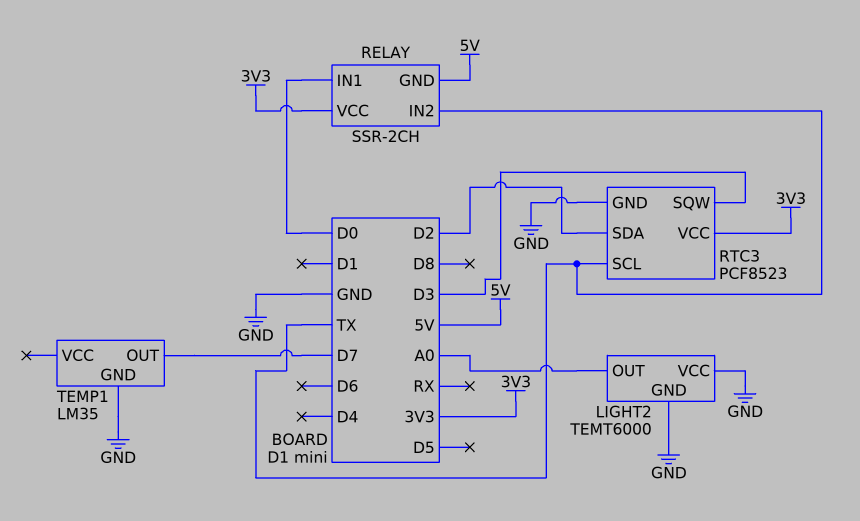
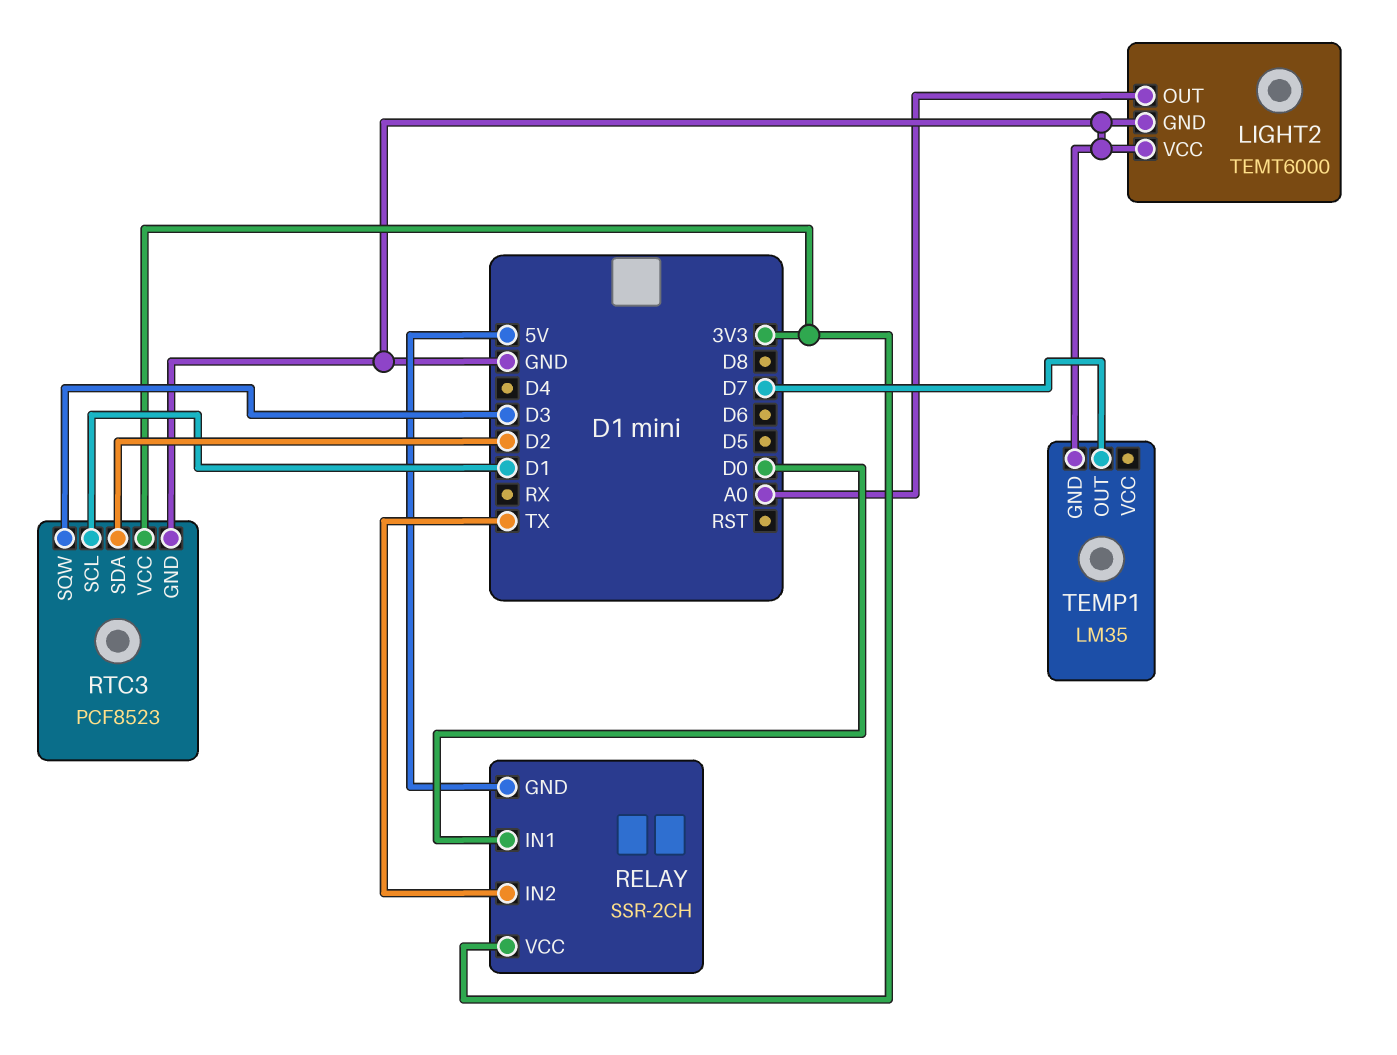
RTC3 pin SCL: TX -> D1

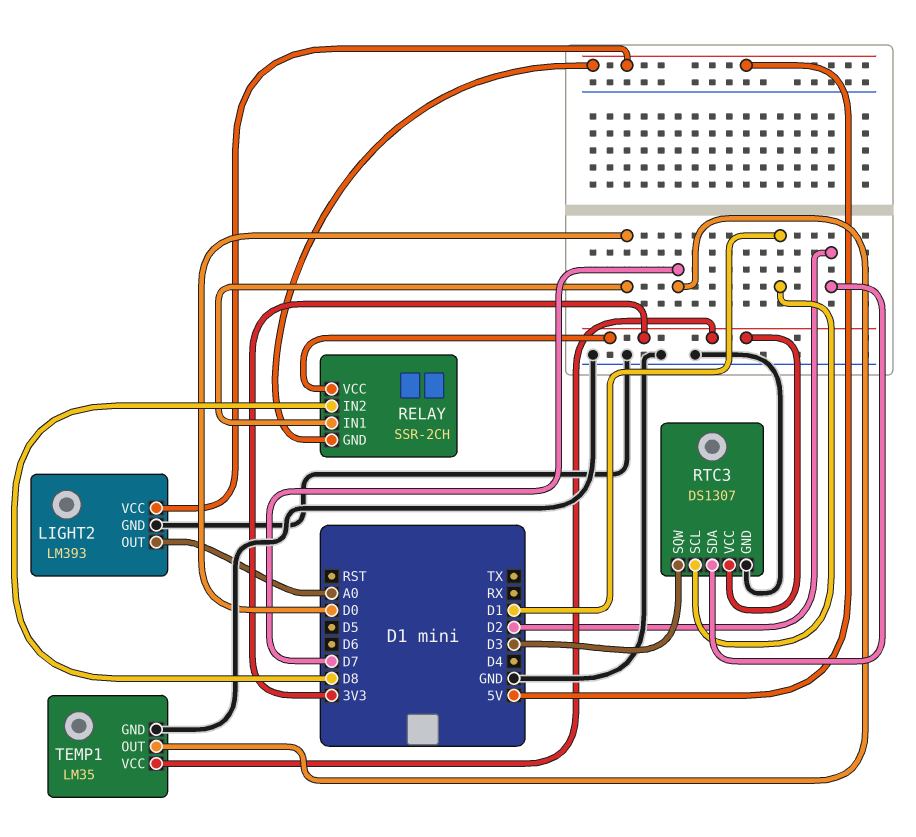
LIGHT2: TEMT6000 -> LM393
LIGHT2 pin VCC: GND -> 5V
RELAY pin IN2: TX -> D8
RTC3: PCF8523 -> DS1307
TEMP1 pin VCC: none -> 3V3

